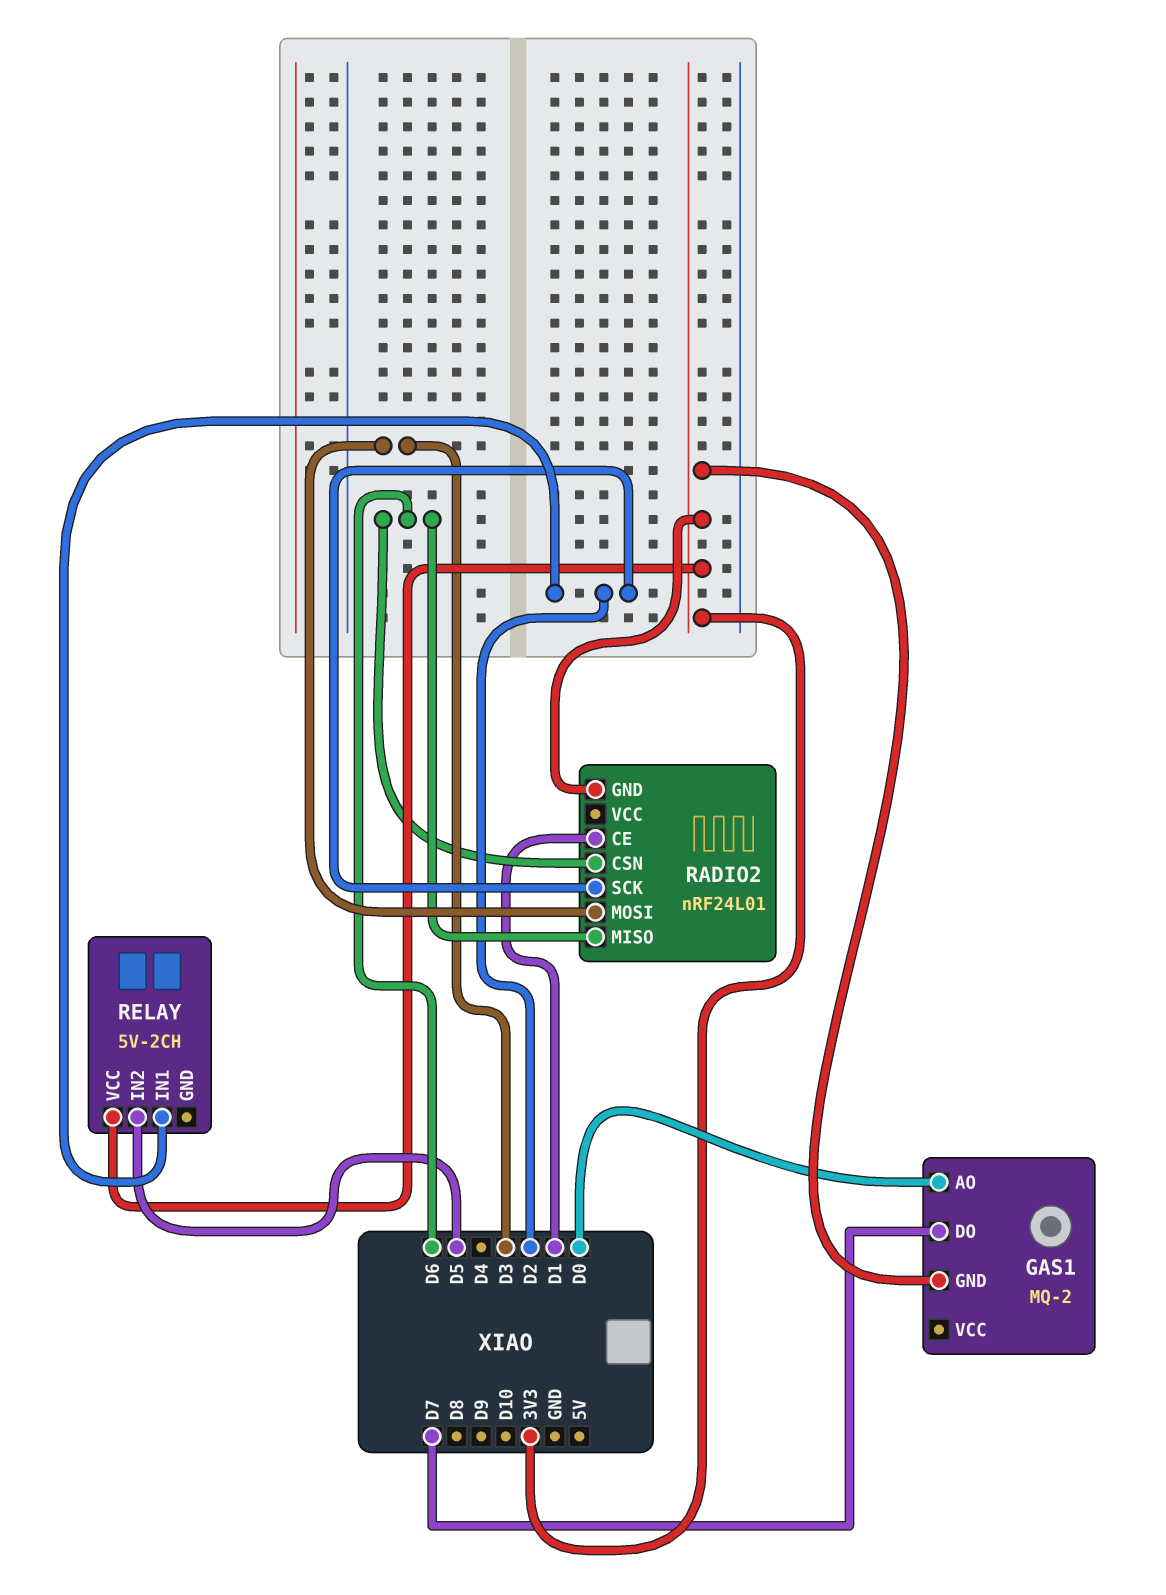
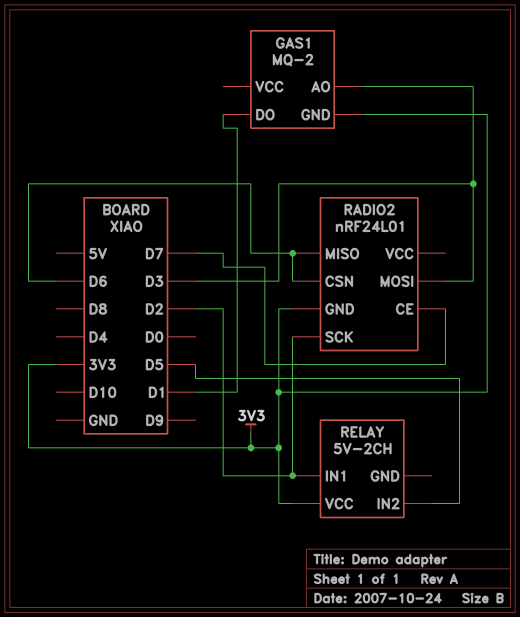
GAS1 pin AO: D0 -> D3
GAS1 pin DO: D7 -> D1
RADIO2 pin CE: D1 -> D7

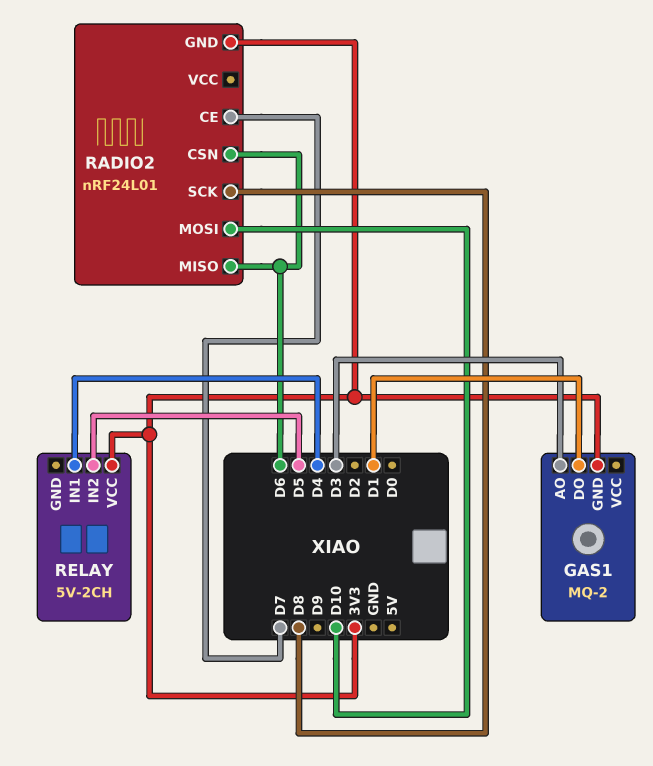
RADIO2 pin MOSI: D3 -> D10
RADIO2 pin SCK: D2 -> D8
RELAY pin IN1: D2 -> D4

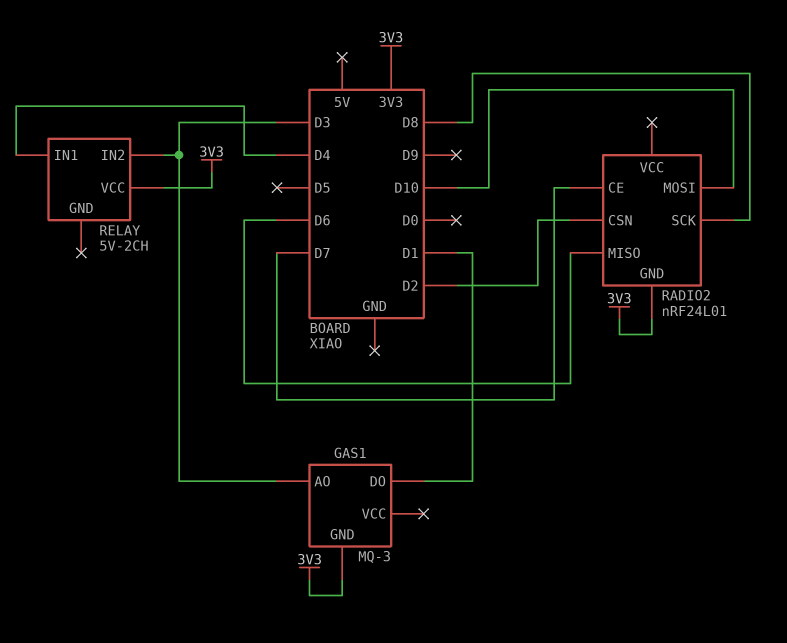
GAS1: MQ-2 -> MQ-3
RADIO2 pin CSN: D6 -> D2
RELAY pin IN2: D5 -> D3

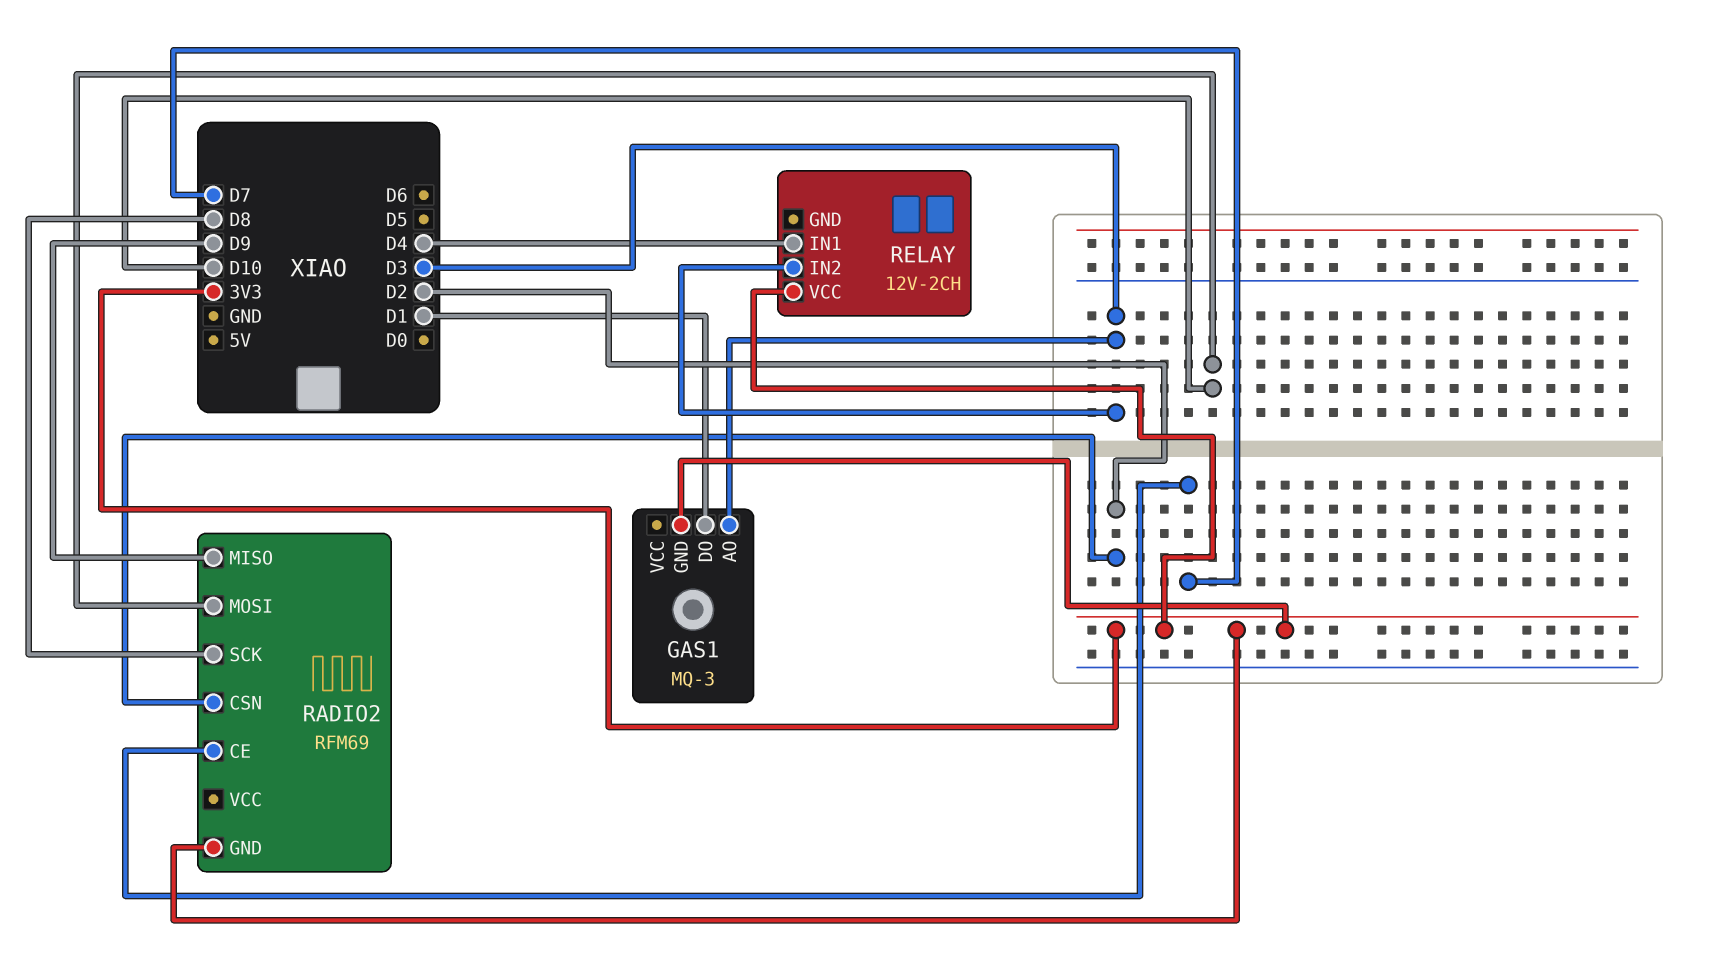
RADIO2: nRF24L01 -> RFM69
RADIO2 pin MISO: D6 -> D9
RELAY: 5V-2CH -> 12V-2CH

